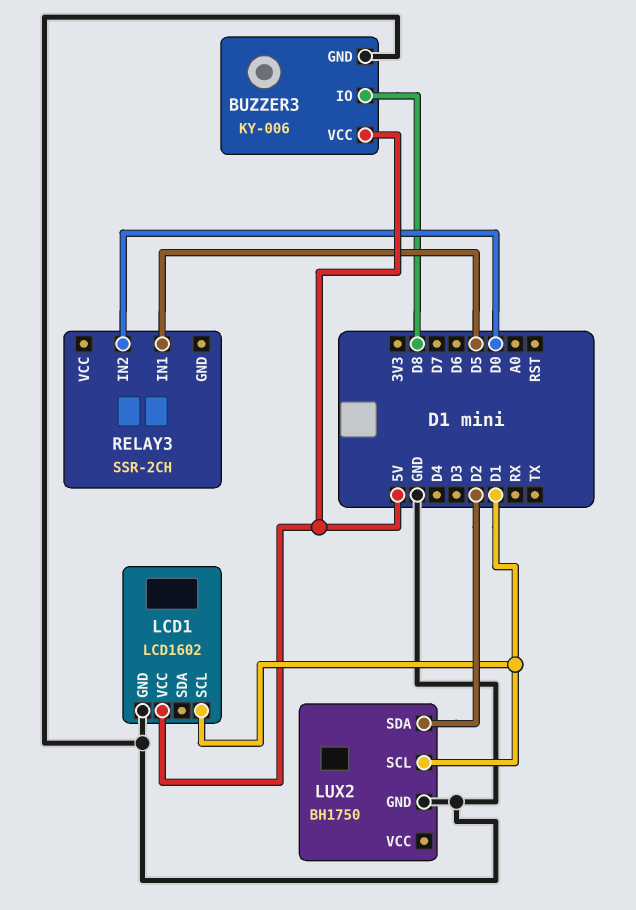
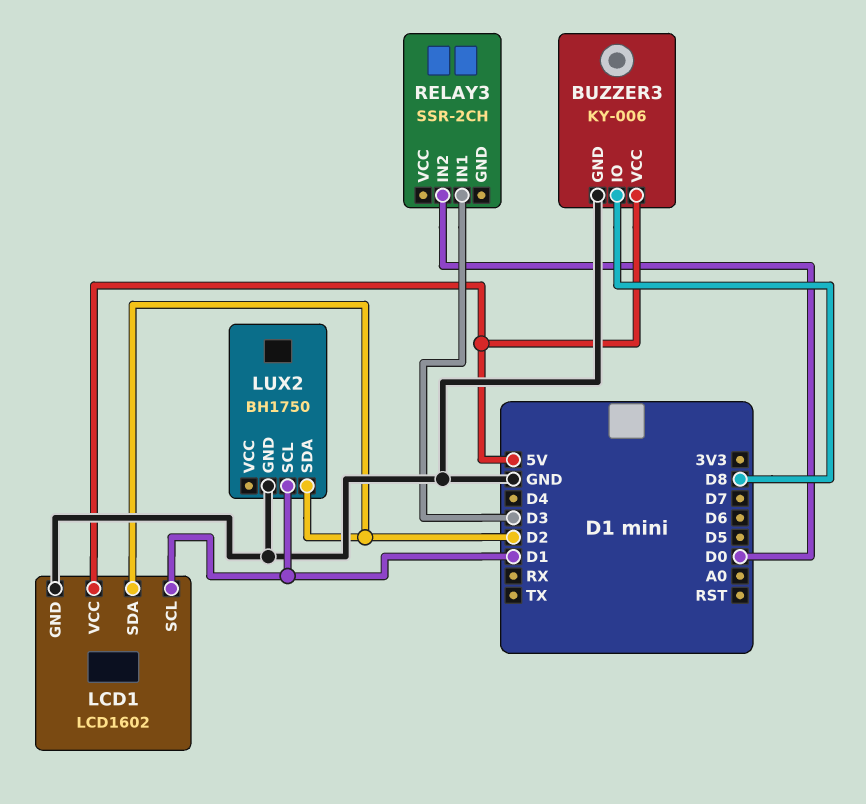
LCD1 pin SDA: none -> D2
RELAY3 pin IN1: D5 -> D3

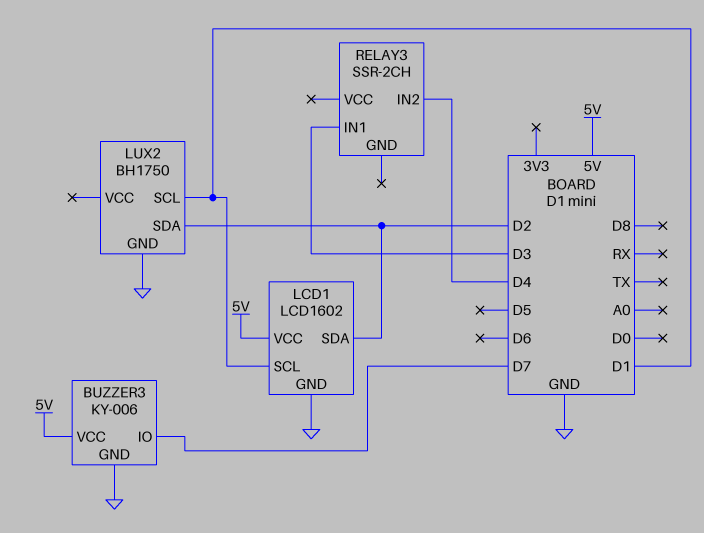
BUZZER3 pin IO: D8 -> D7
RELAY3 pin IN2: D0 -> D4

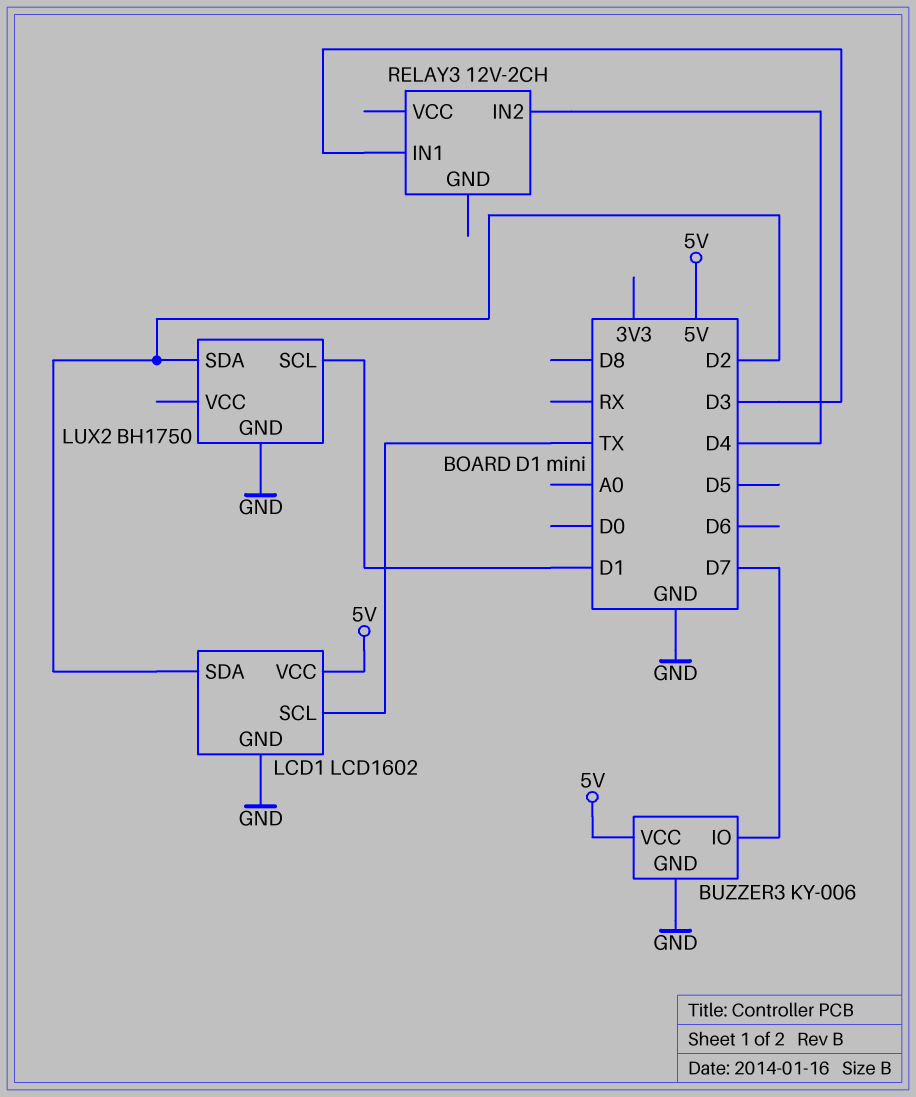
LCD1 pin SCL: D1 -> TX
RELAY3: SSR-2CH -> 12V-2CH

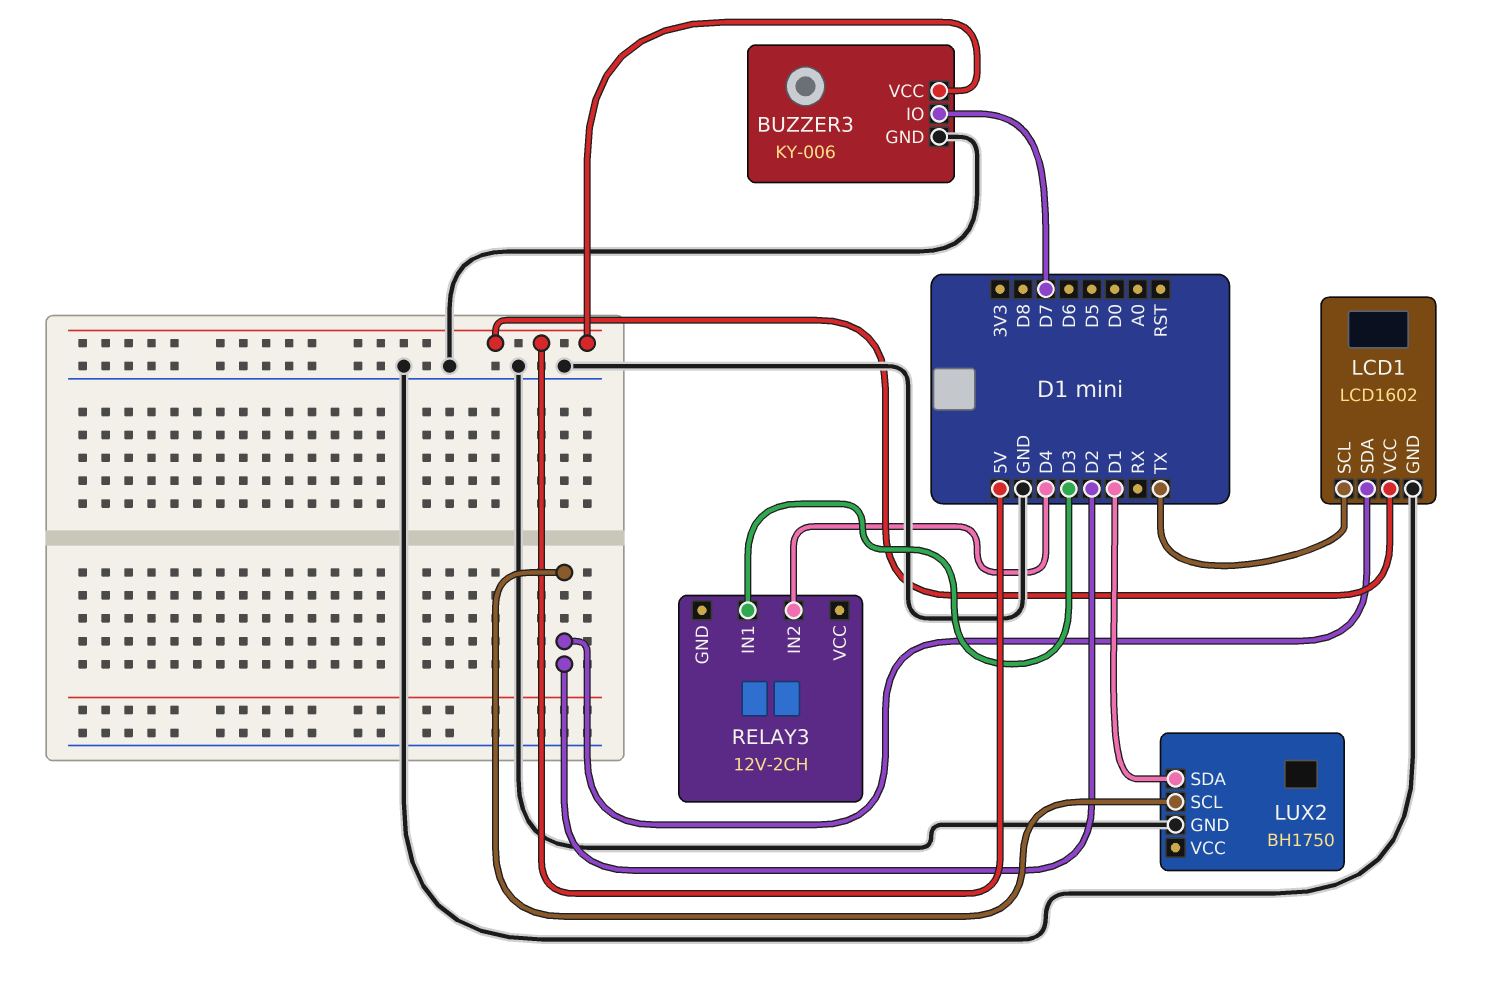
LUX2 pin SCL: D1 -> D2
LUX2 pin SDA: D2 -> D1

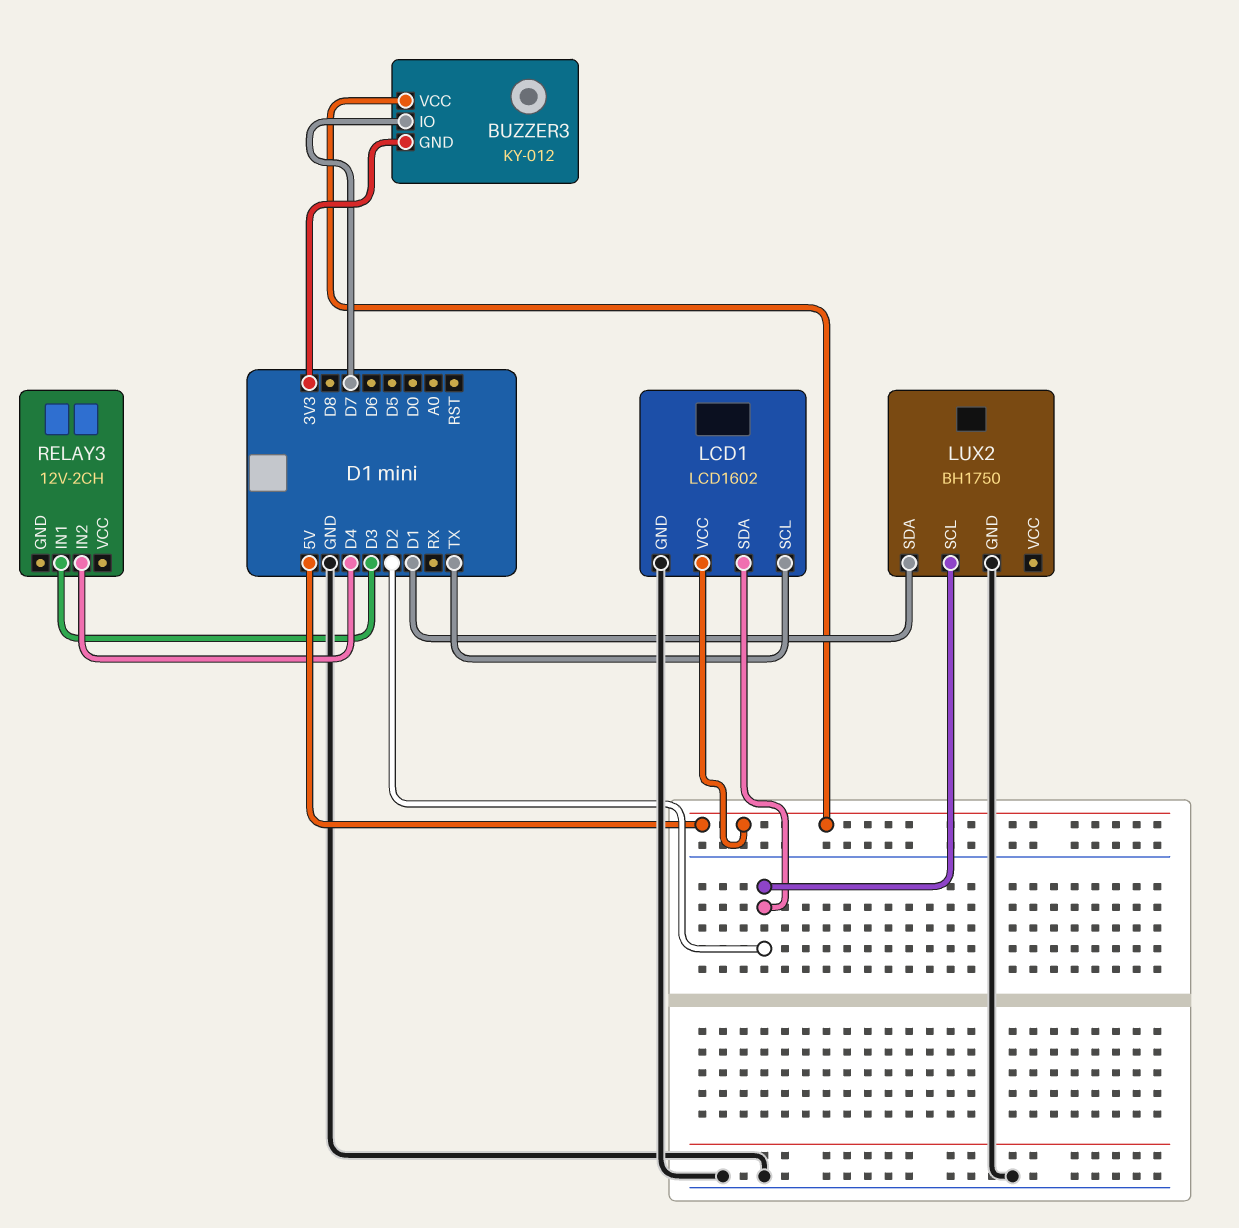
BUZZER3: KY-006 -> KY-012
BUZZER3 pin GND: GND -> 3V3

